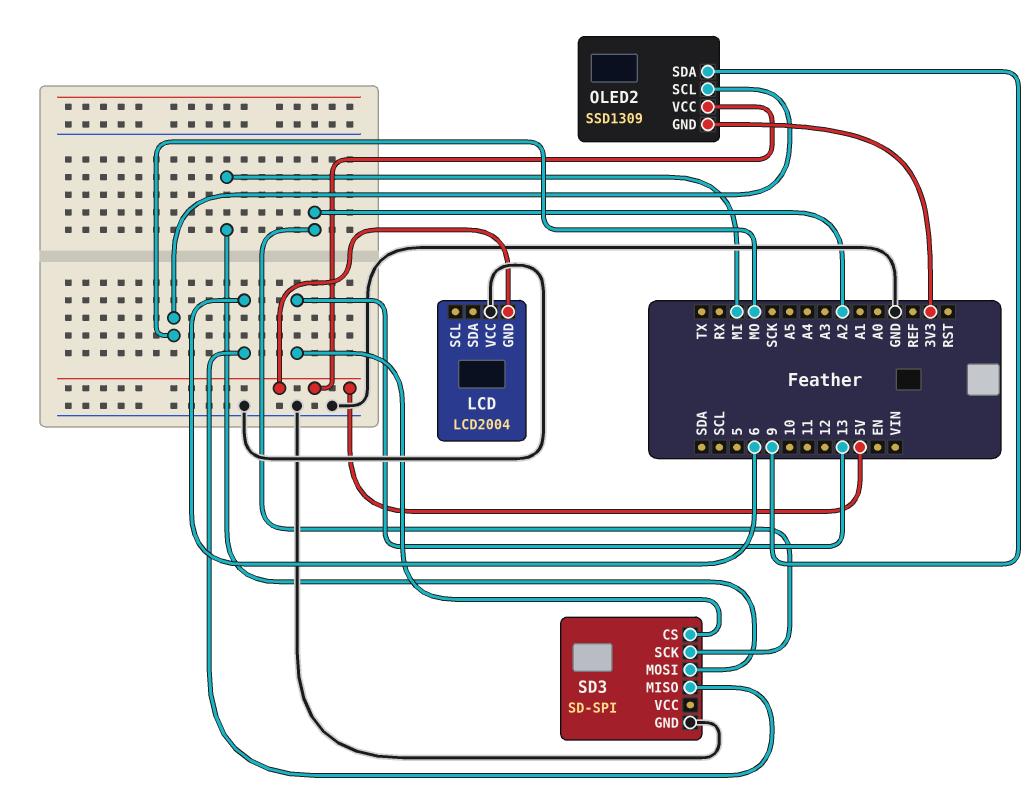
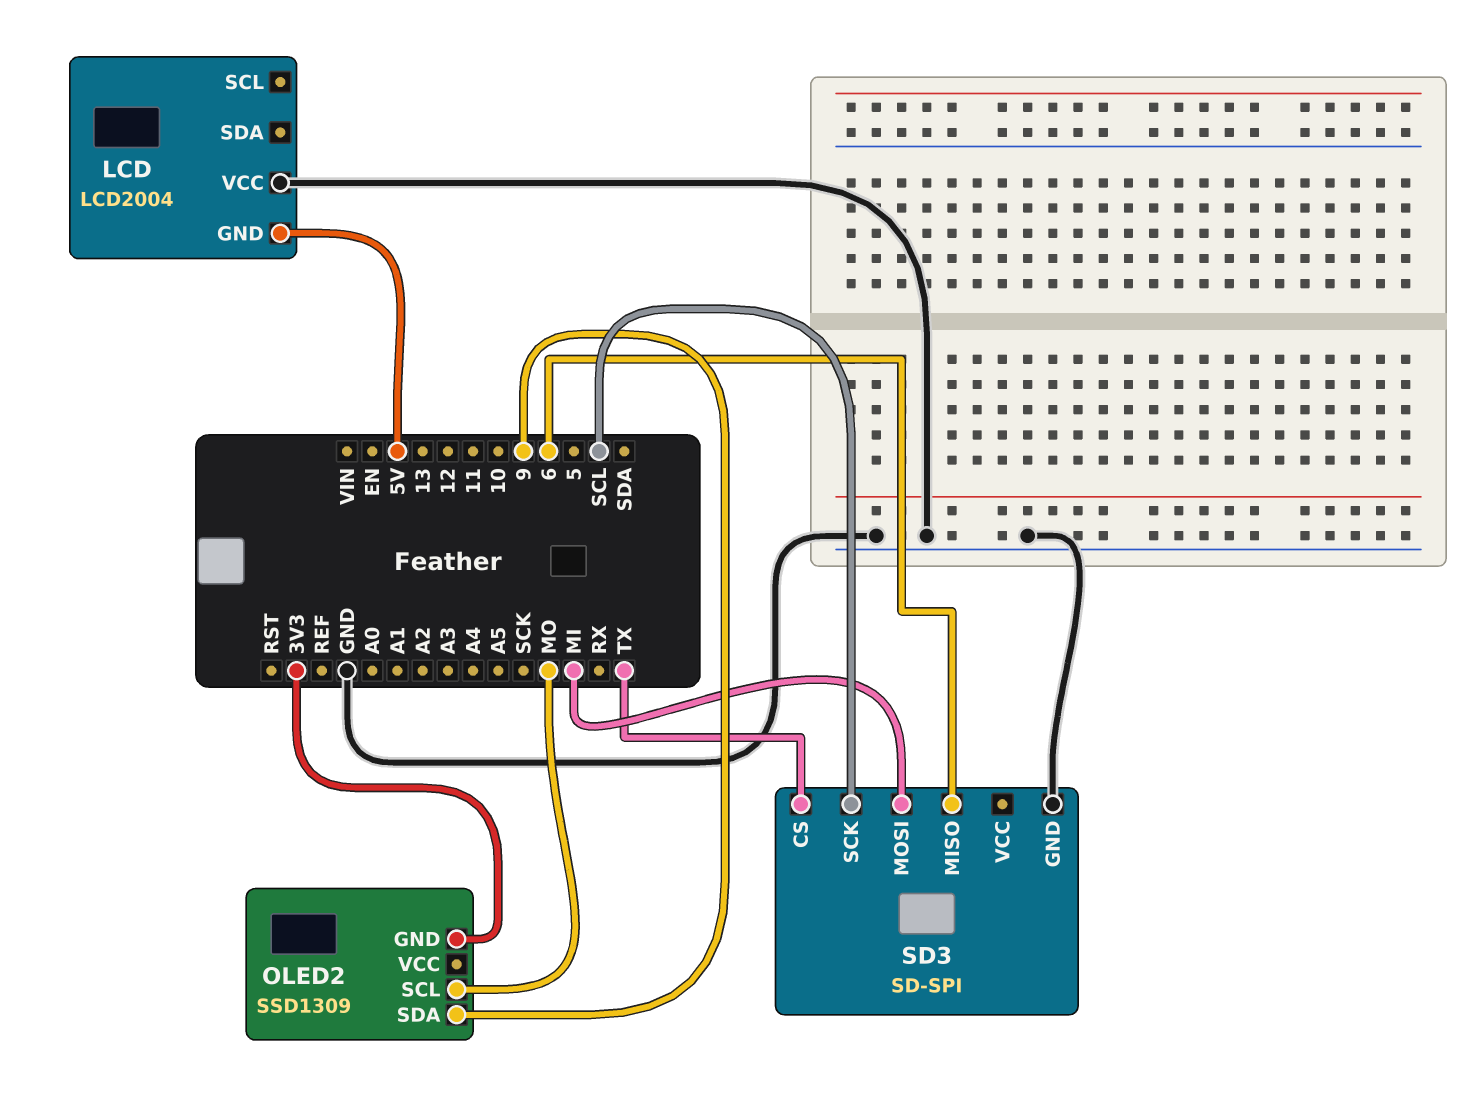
OLED2 pin VCC: 5V -> none
SD3 pin CS: 13 -> TX
SD3 pin SCK: A2 -> SCL

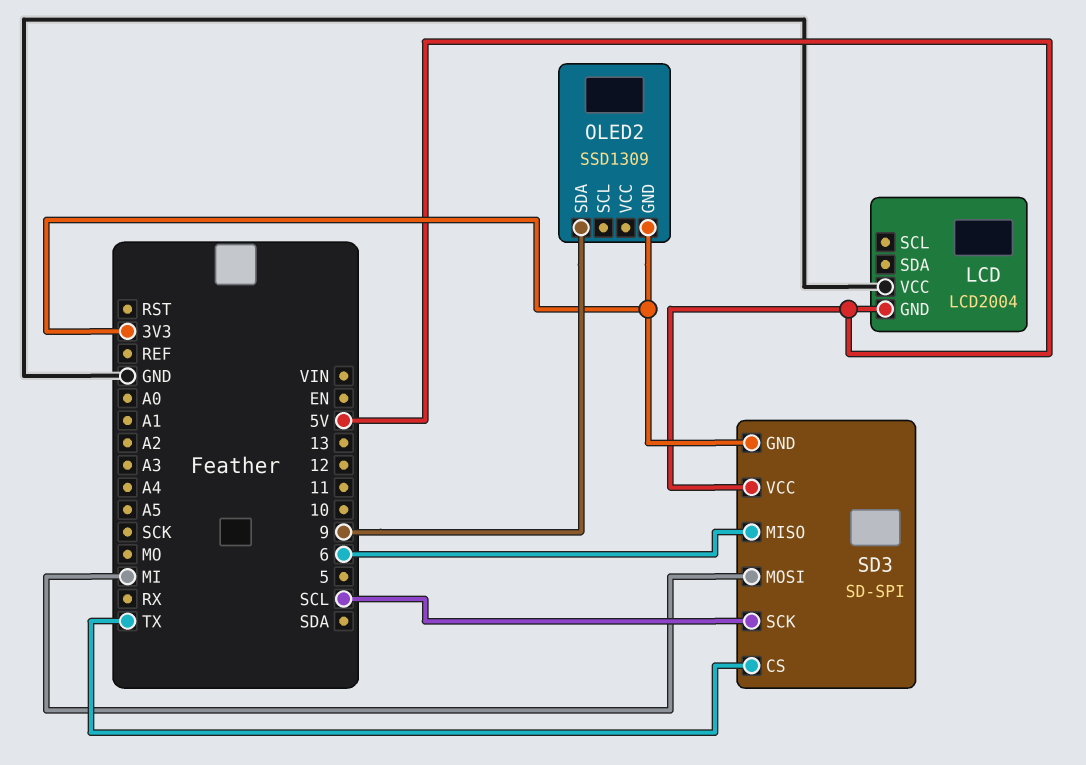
OLED2 pin SCL: MO -> none
SD3 pin GND: GND -> 3V3
SD3 pin VCC: none -> 5V

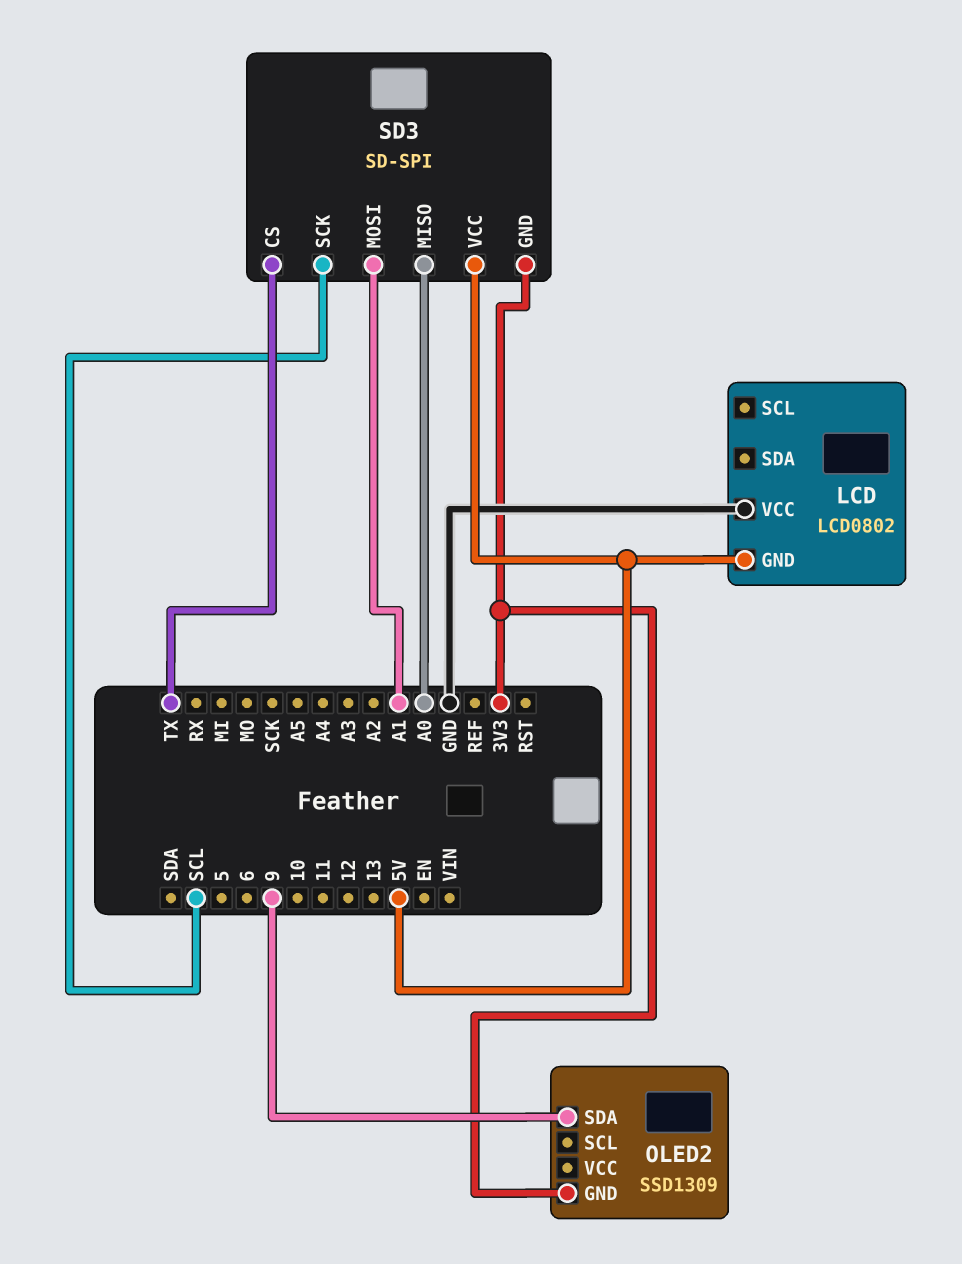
LCD: LCD2004 -> LCD0802
SD3 pin MISO: 6 -> A0
SD3 pin MOSI: MI -> A1

